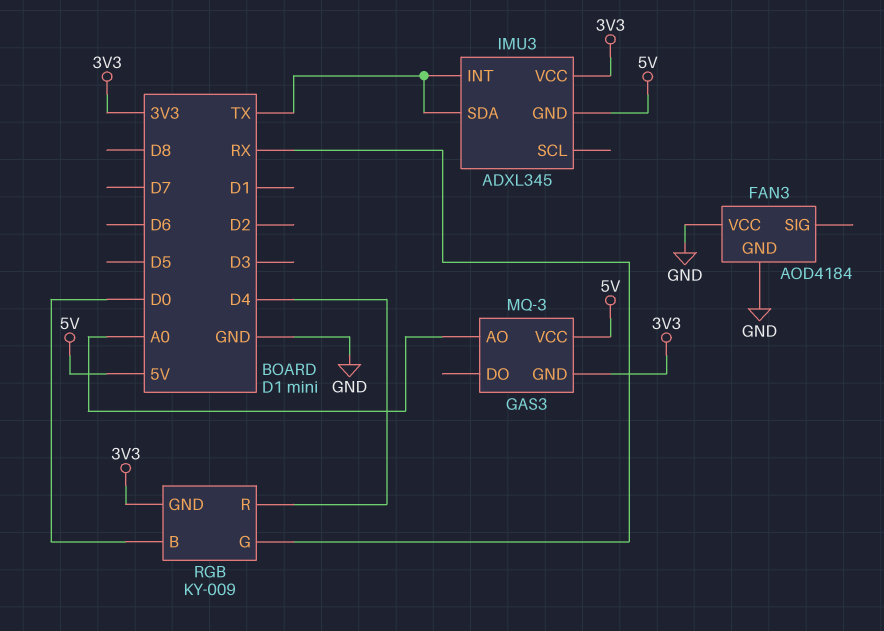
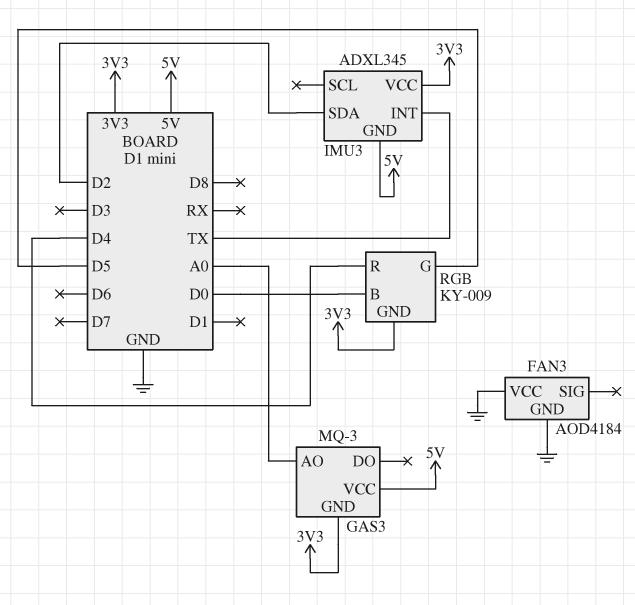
IMU3 pin SDA: TX -> D2
RGB pin G: RX -> D5

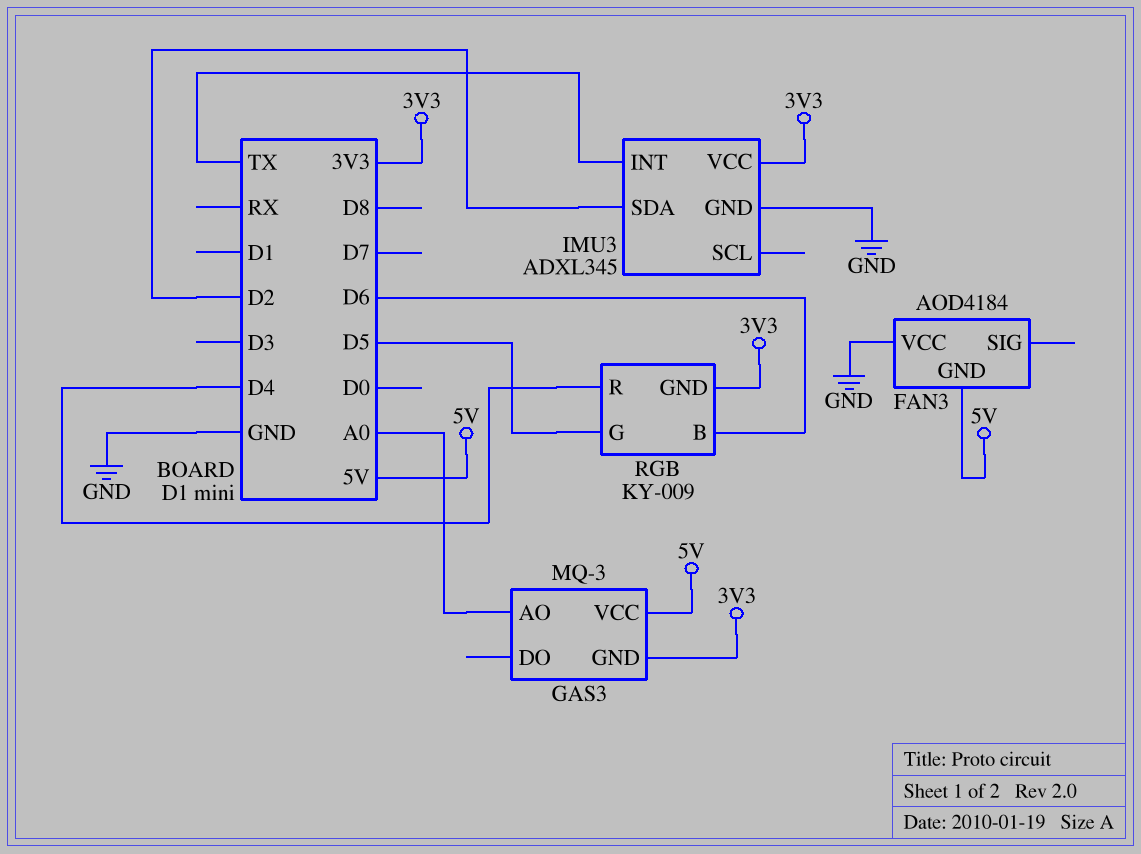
FAN3 pin GND: GND -> 5V
IMU3 pin GND: 5V -> GND
RGB pin B: D0 -> D6

